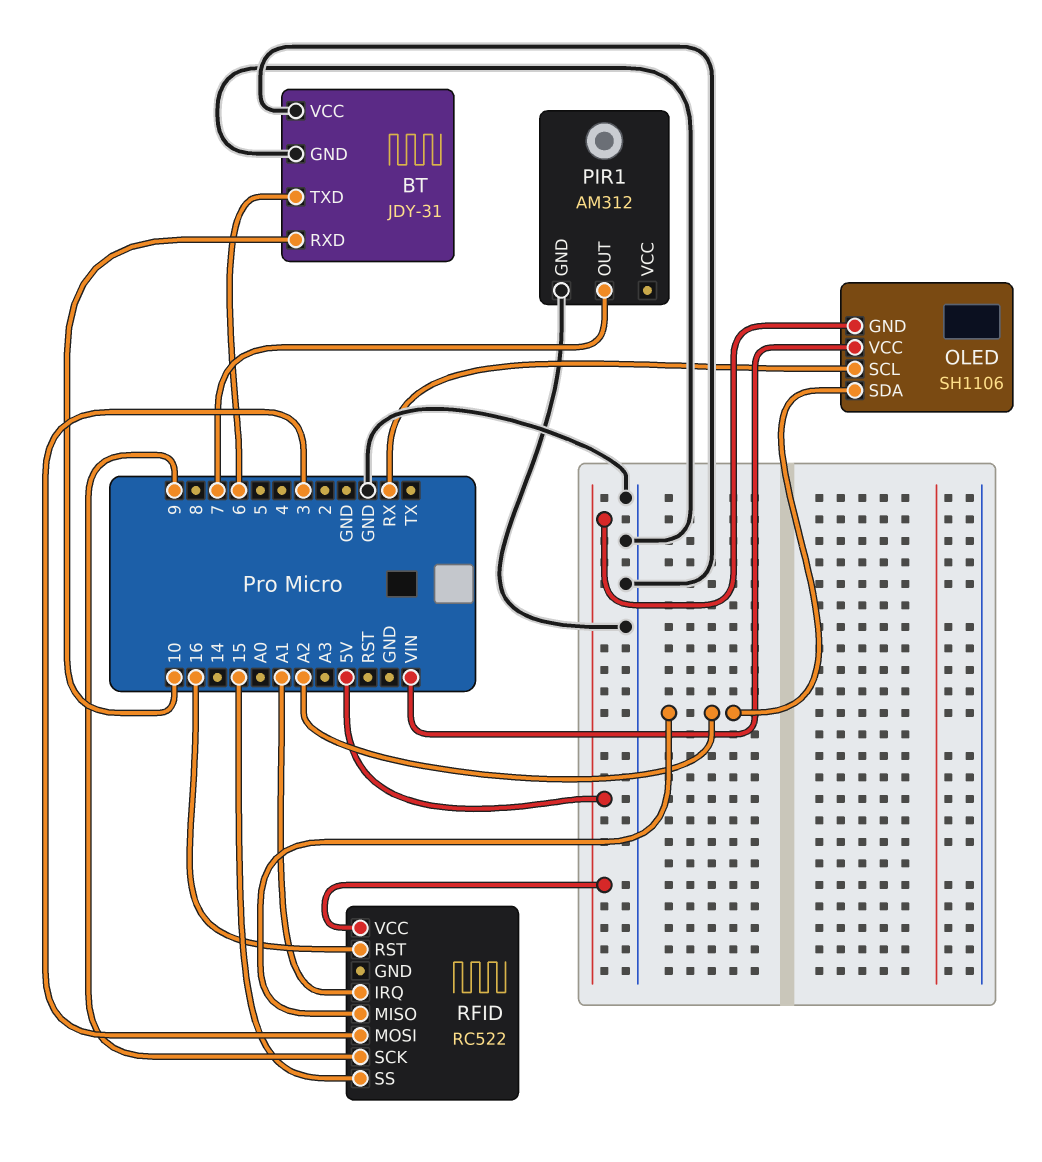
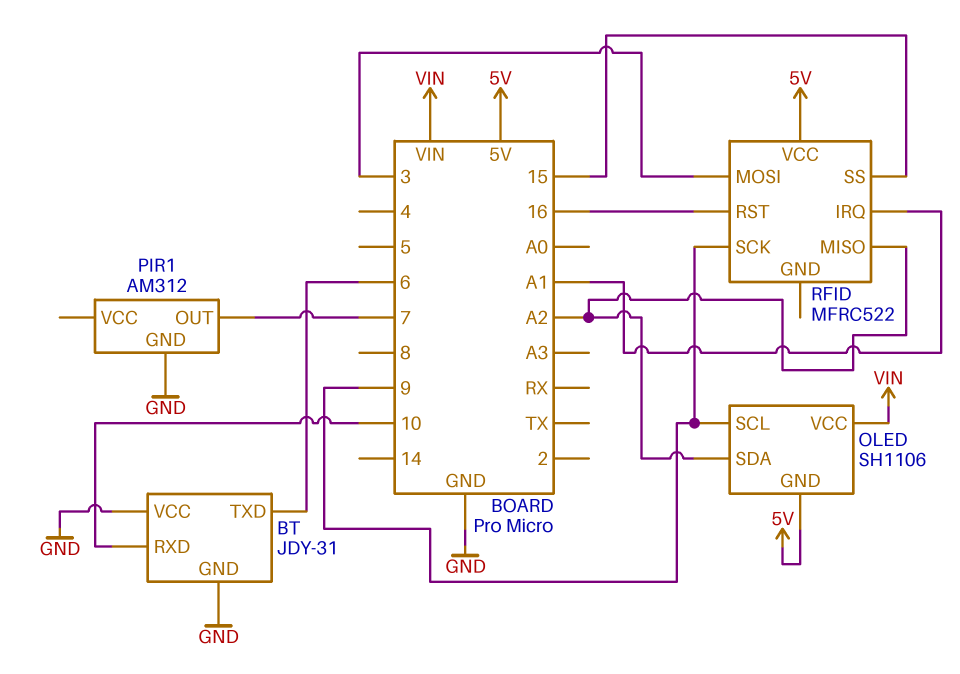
OLED pin SCL: RX -> 9
RFID: RC522 -> MFRC522

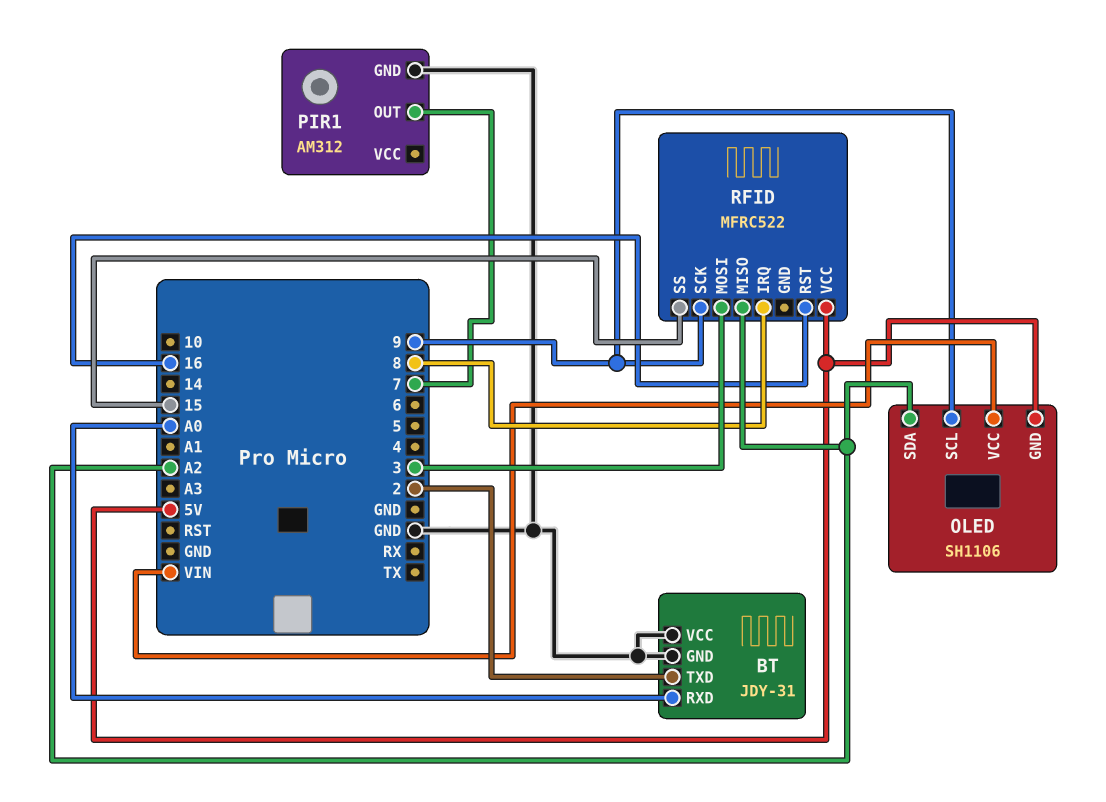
BT pin RXD: 10 -> A0
BT pin TXD: 6 -> 2
RFID pin IRQ: A1 -> 8

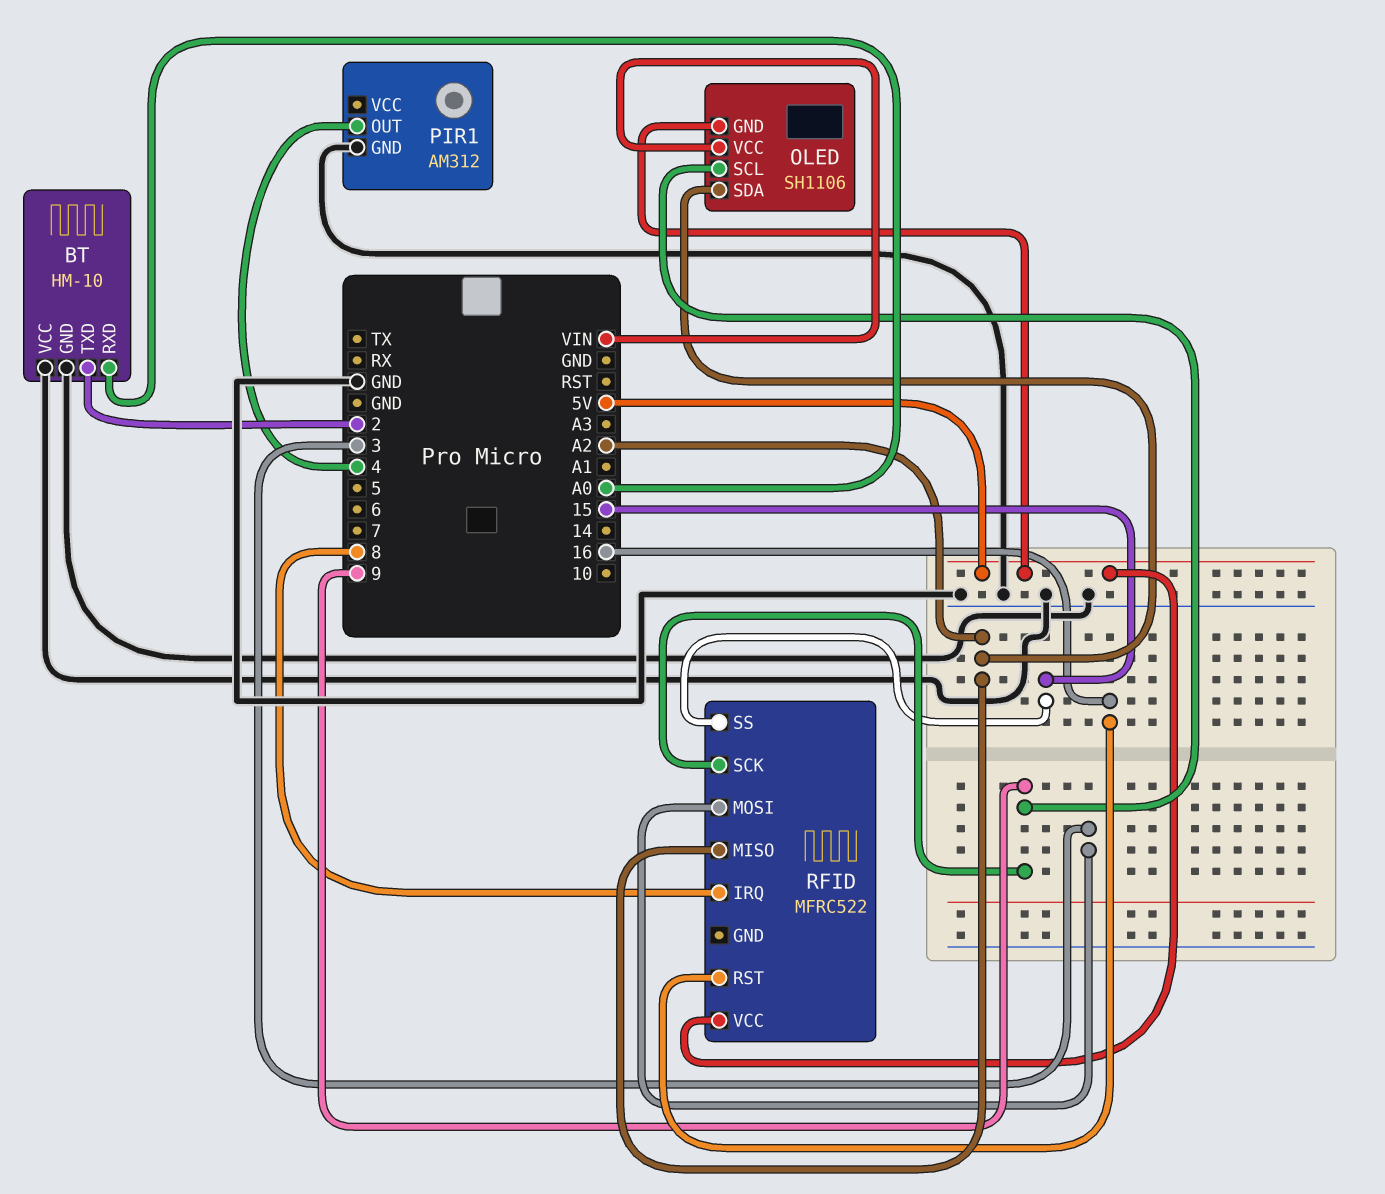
BT: JDY-31 -> HM-10
PIR1 pin OUT: 7 -> 4

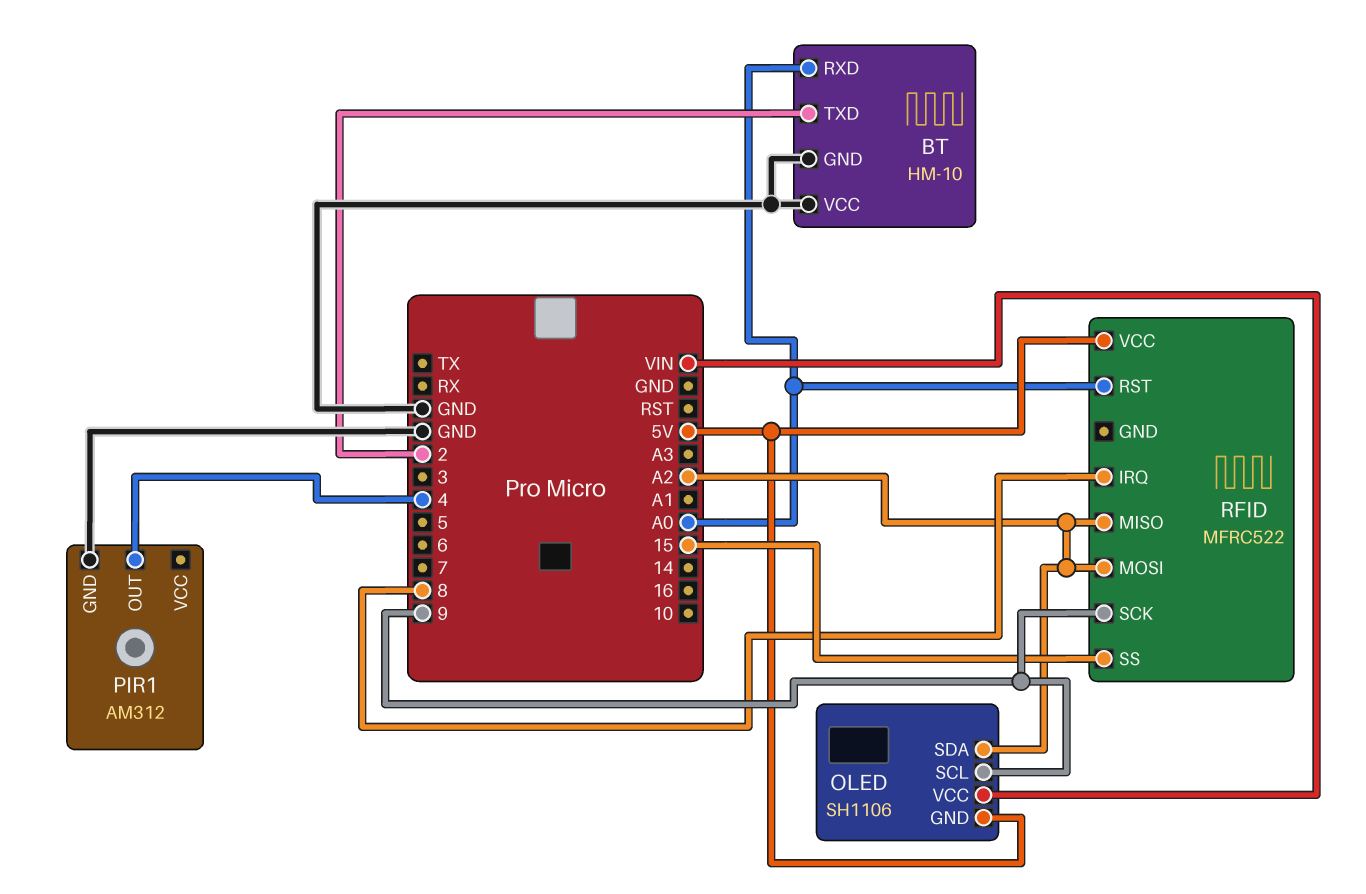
RFID pin MOSI: 3 -> A2
RFID pin RST: 16 -> A0

